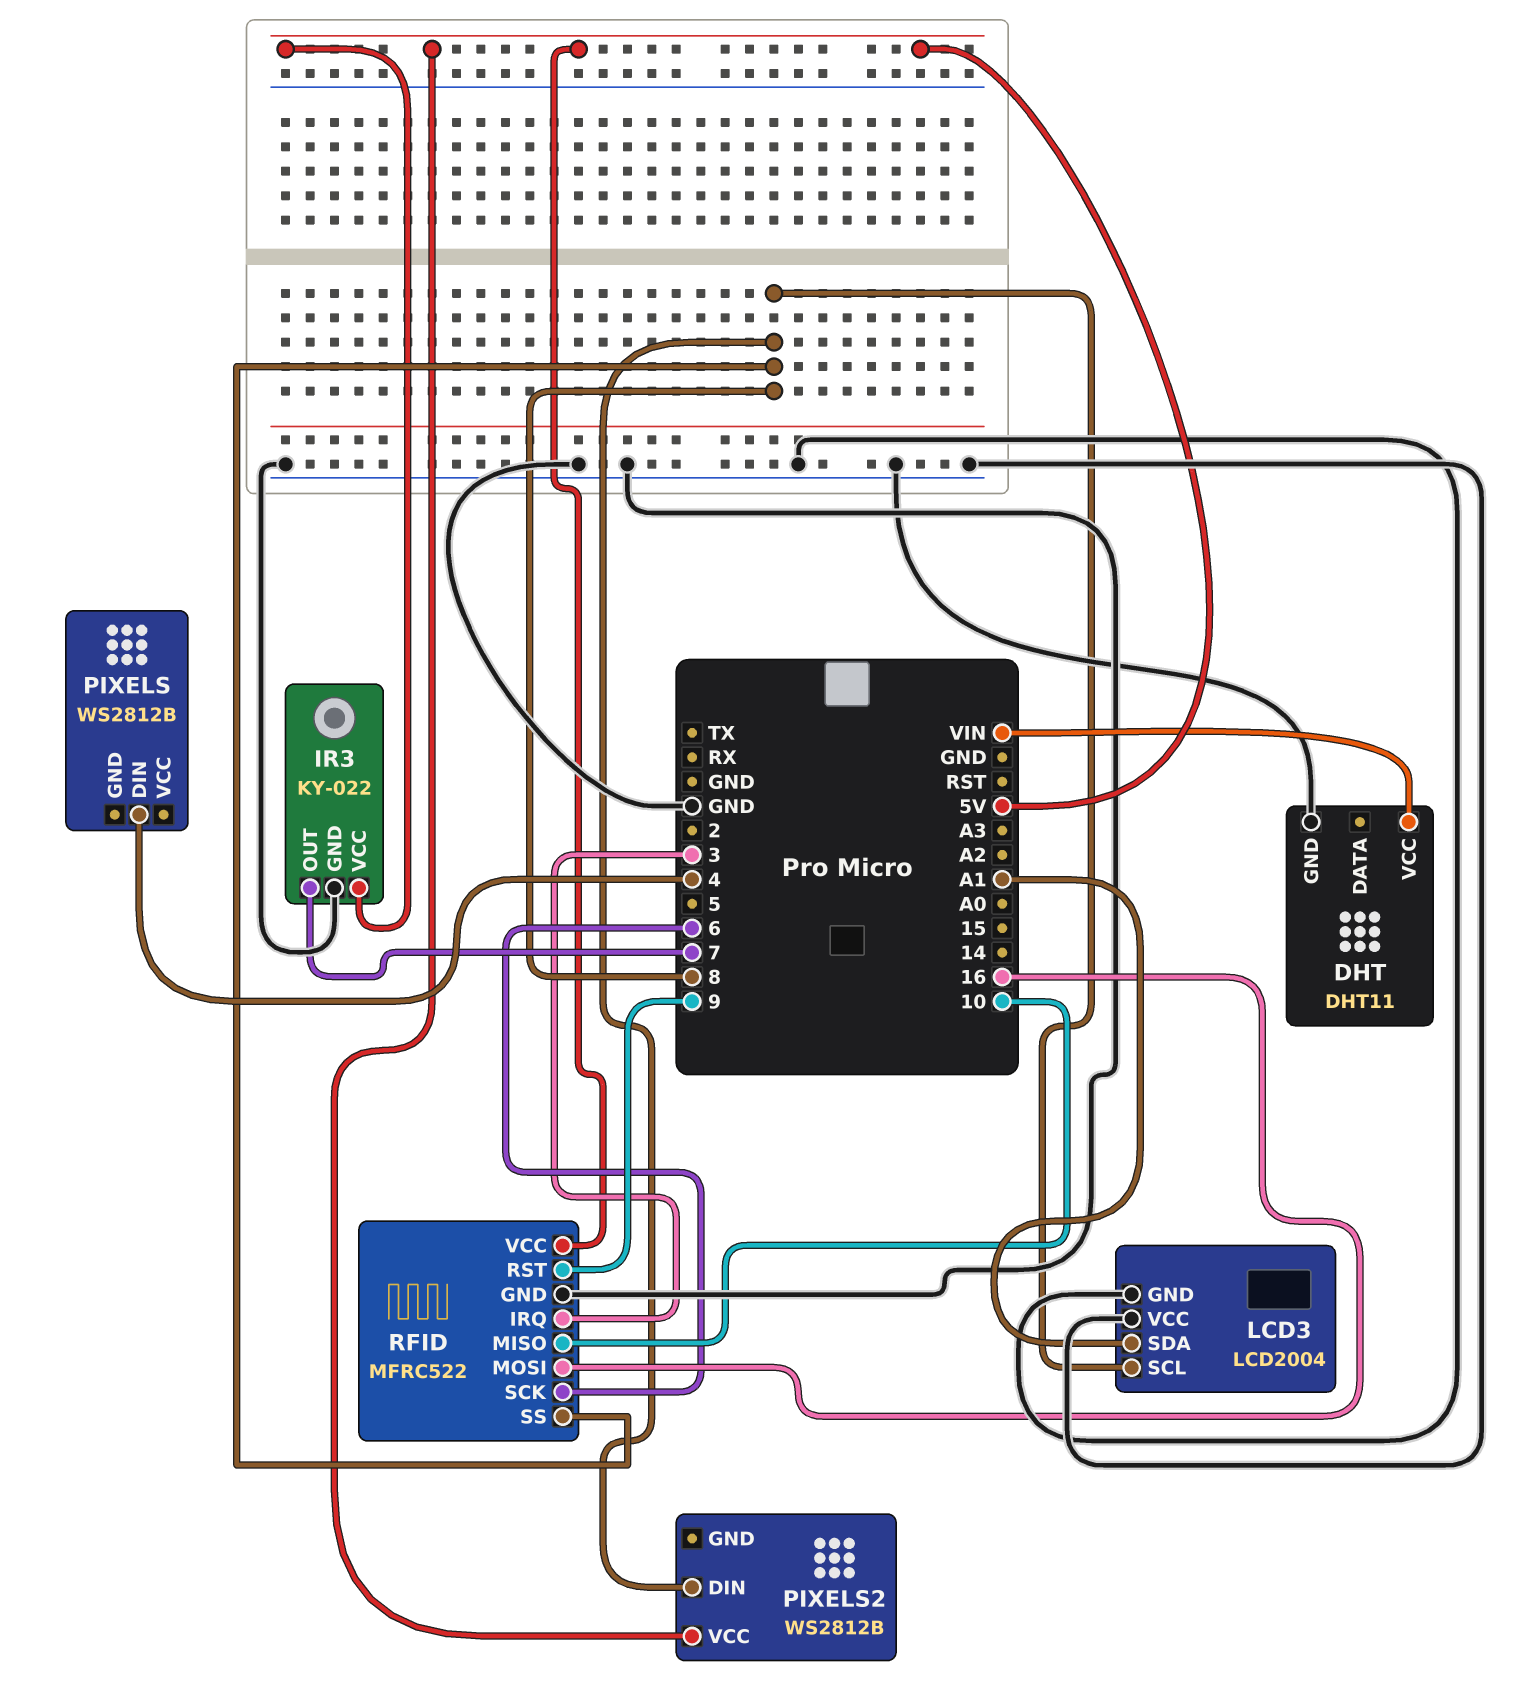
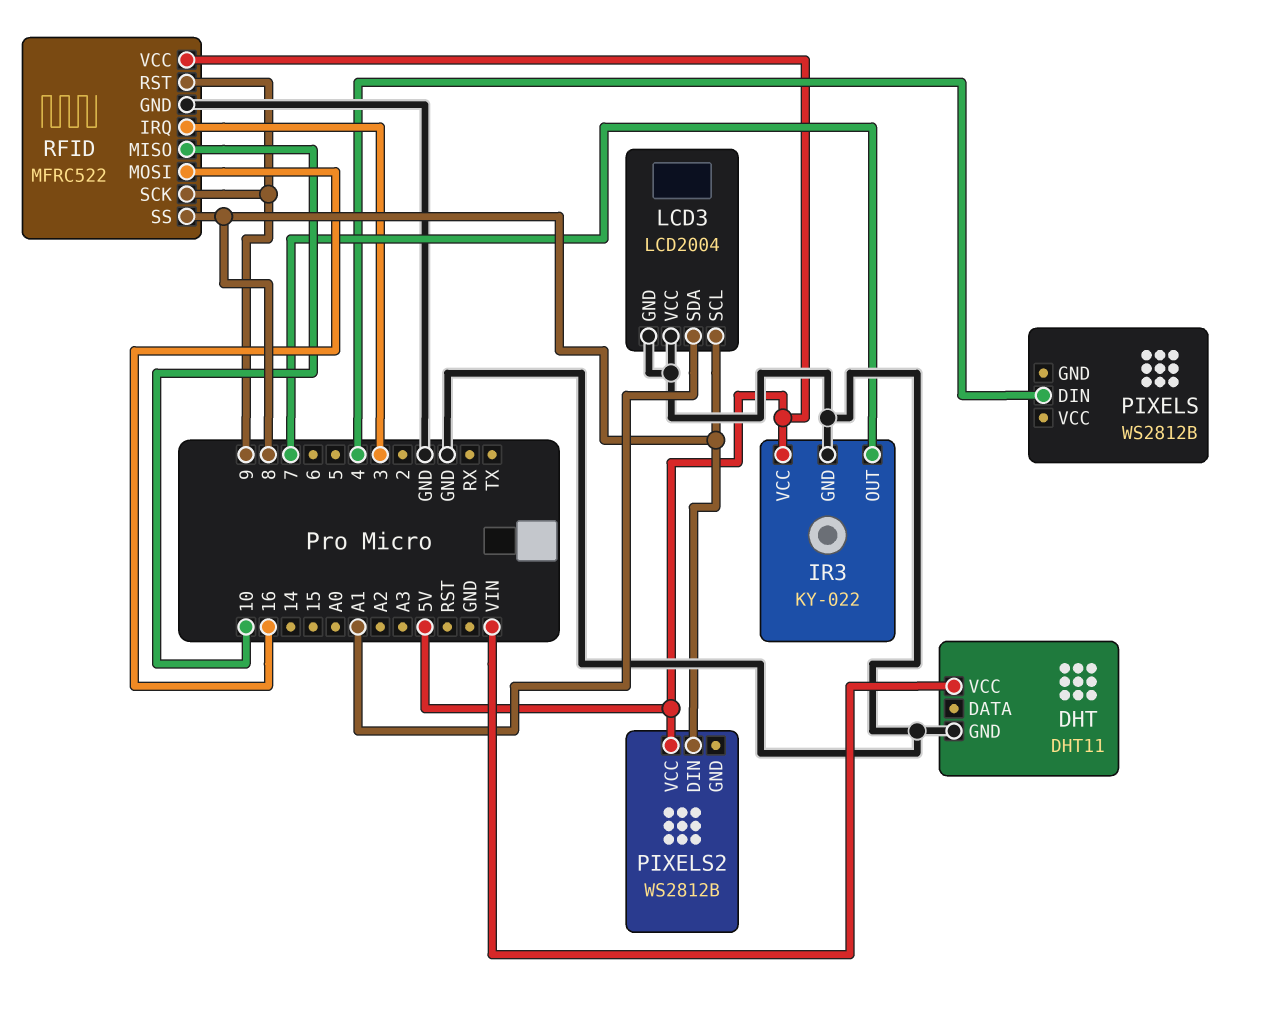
RFID pin SCK: 6 -> 9

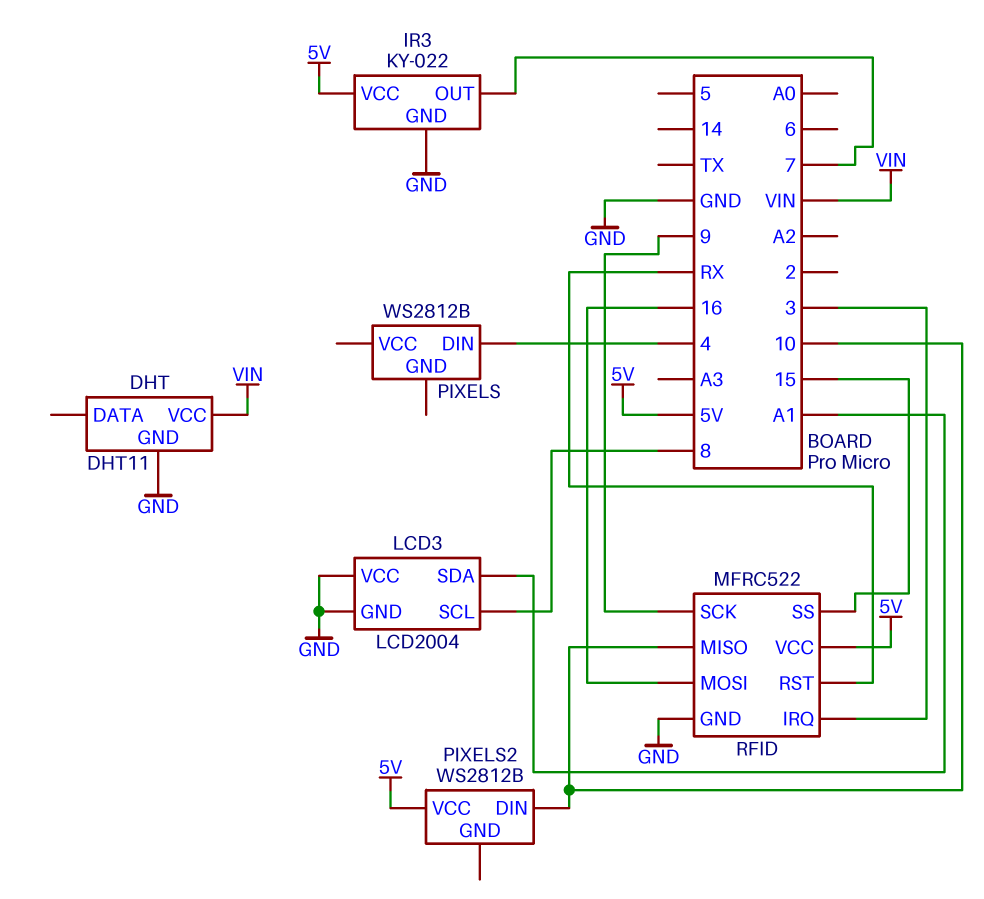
PIXELS2 pin DIN: 8 -> 10
RFID pin RST: 9 -> RX
RFID pin SS: 8 -> 15

